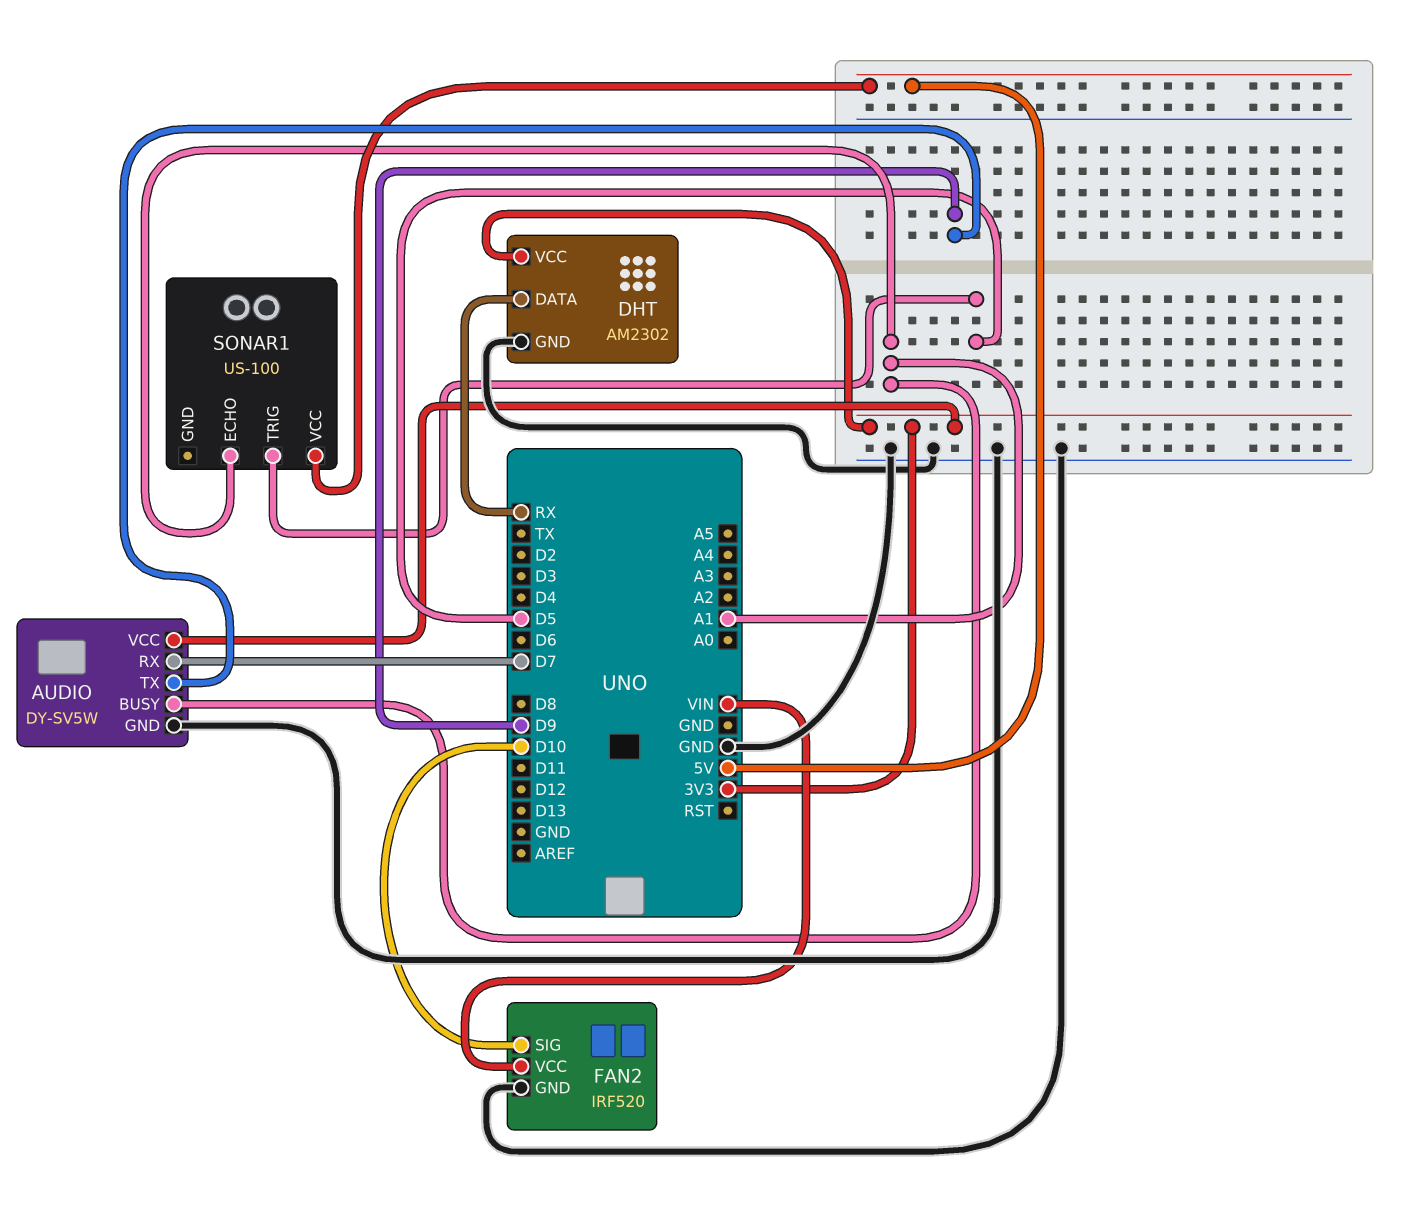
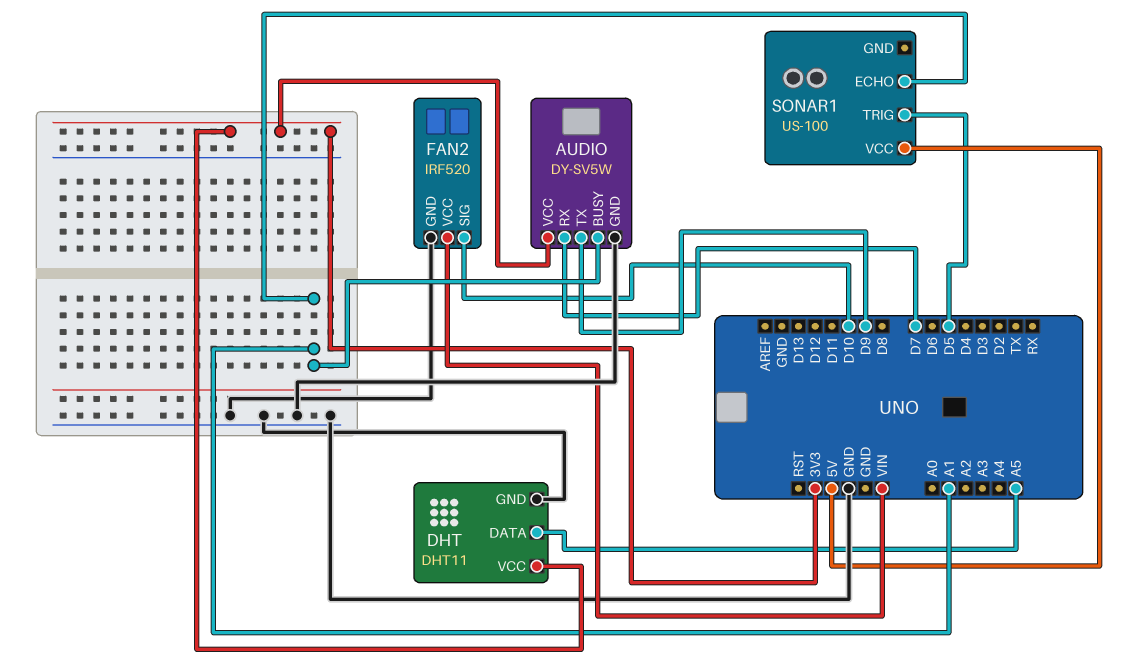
DHT: AM2302 -> DHT11
DHT pin DATA: RX -> A5

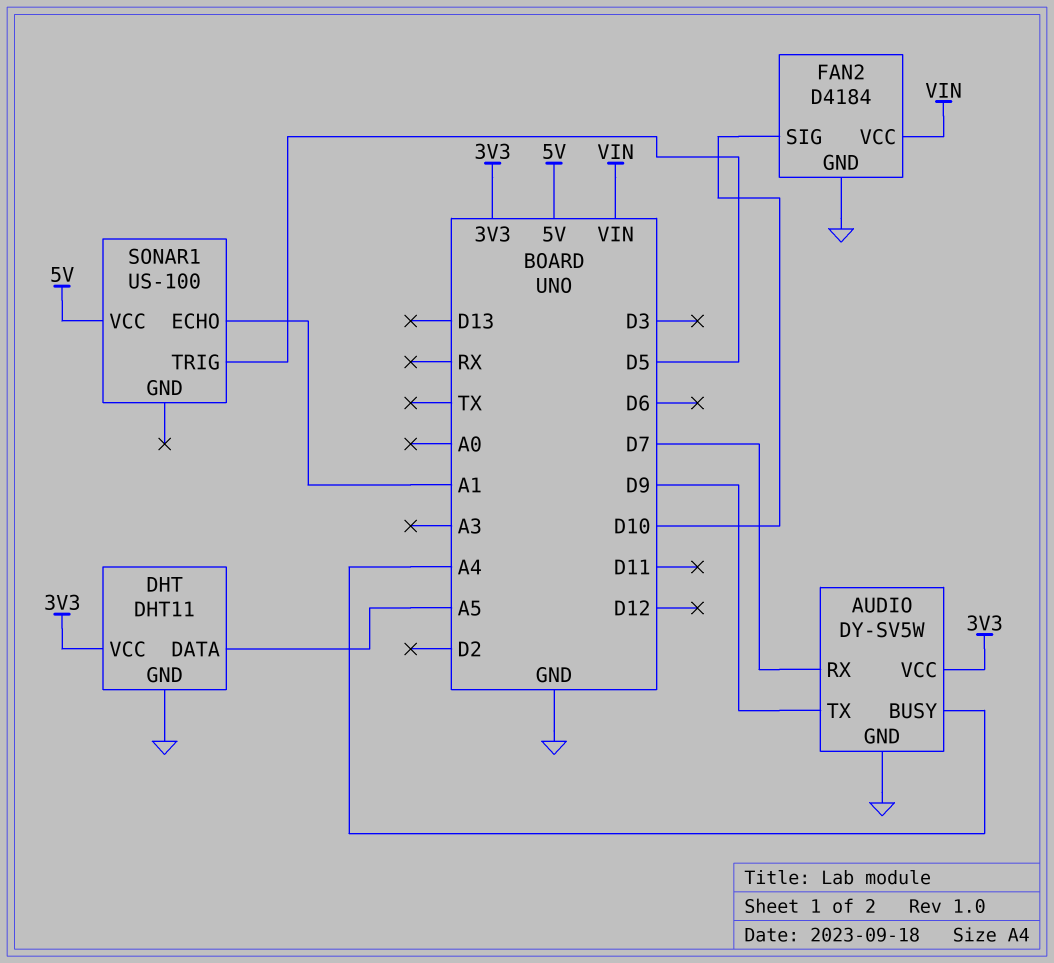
AUDIO pin BUSY: A1 -> A4
FAN2: IRF520 -> D4184

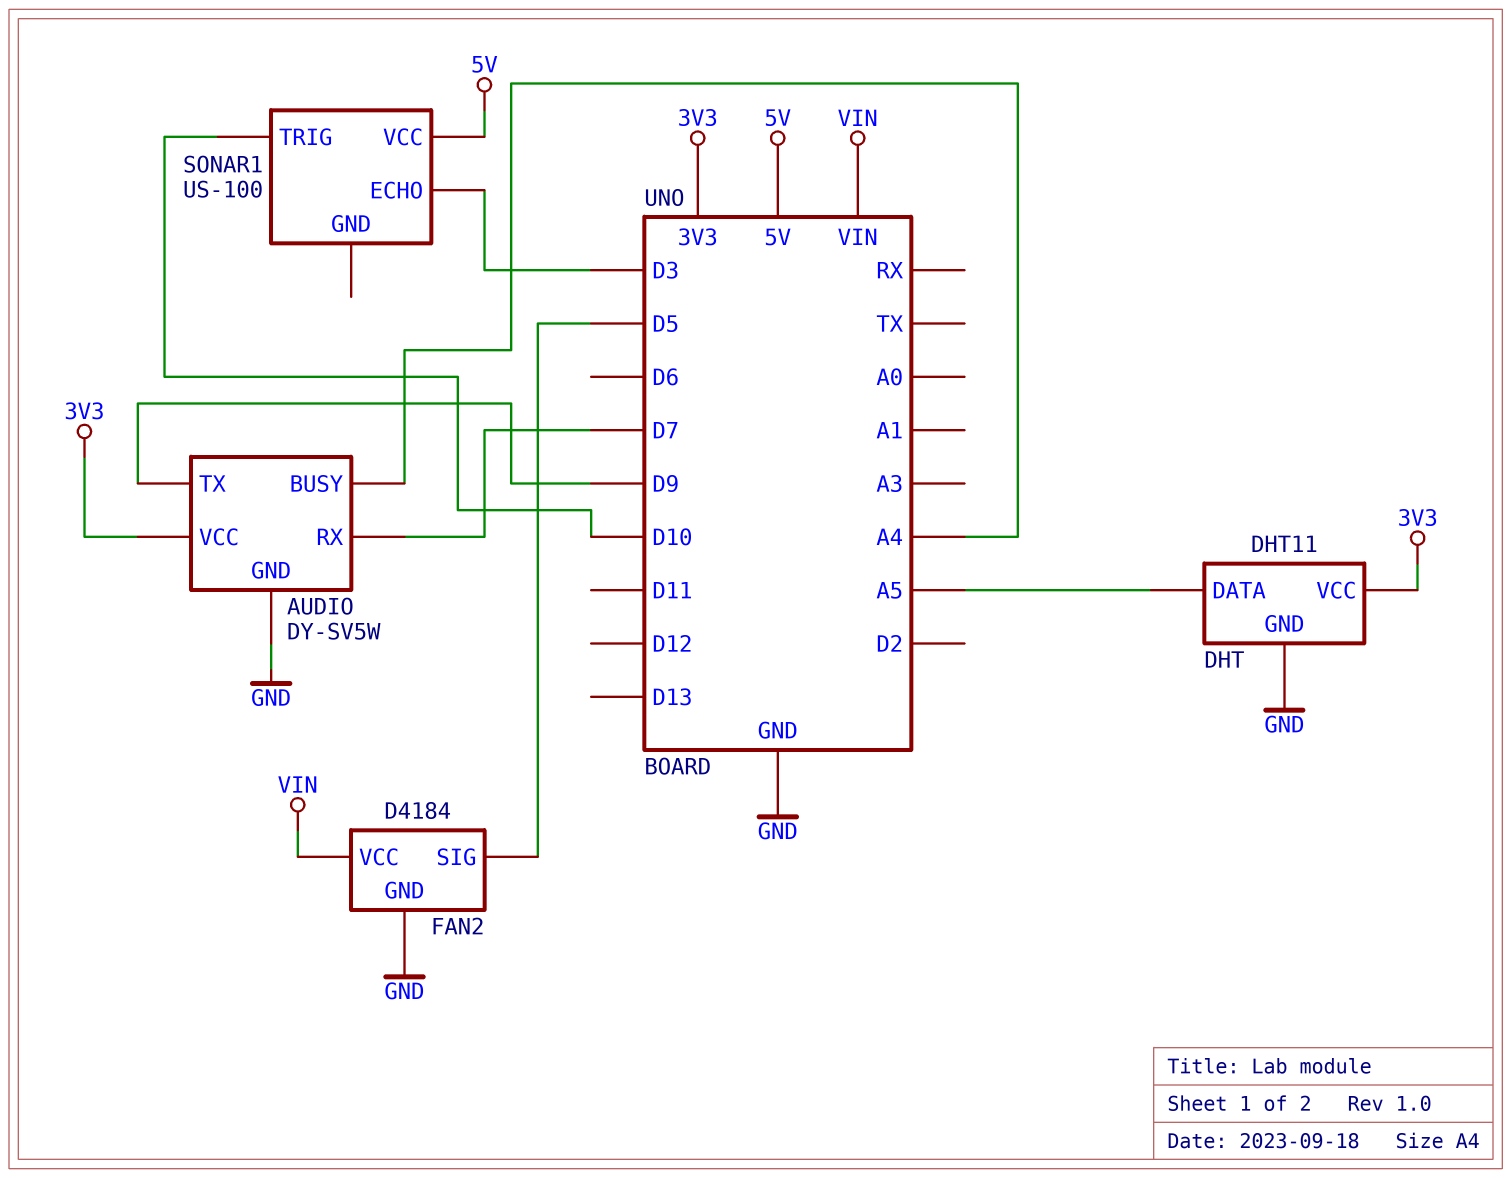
FAN2 pin SIG: D10 -> D5
SONAR1 pin ECHO: A1 -> D3
SONAR1 pin TRIG: D5 -> D10

